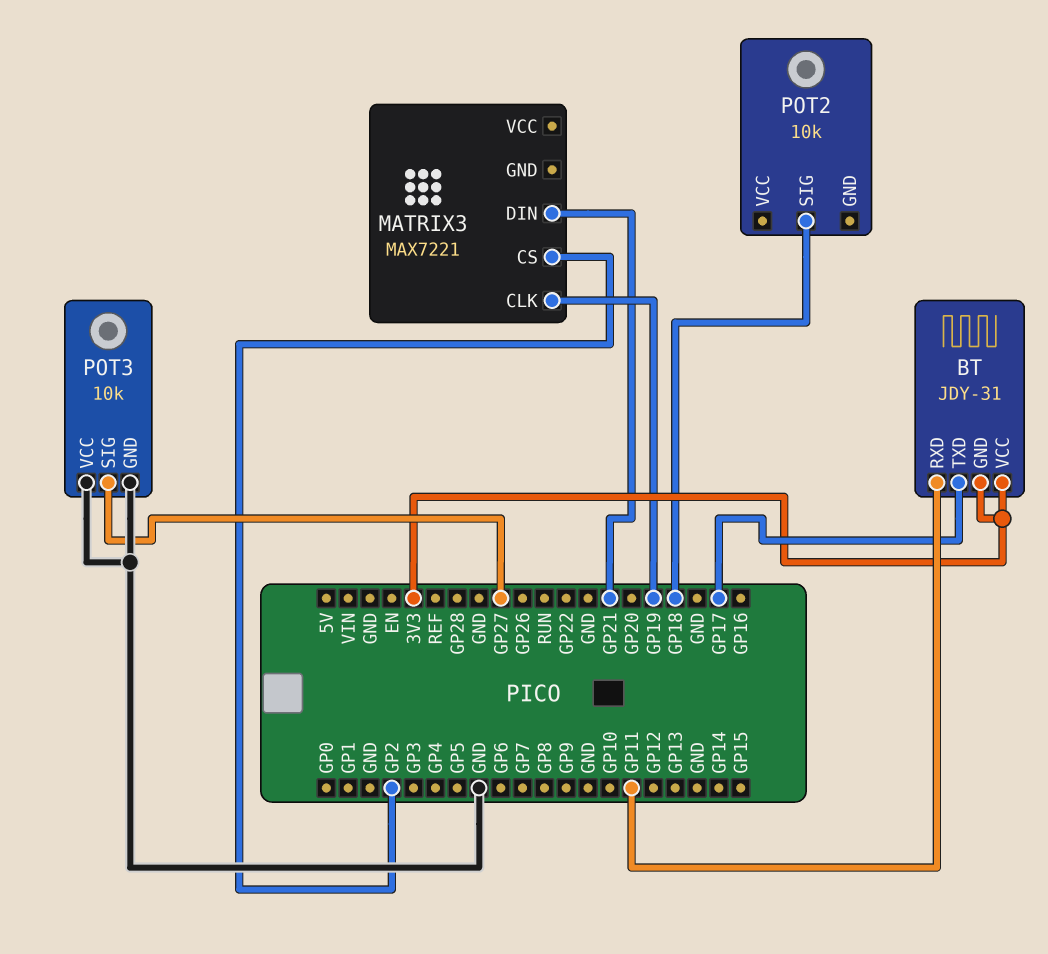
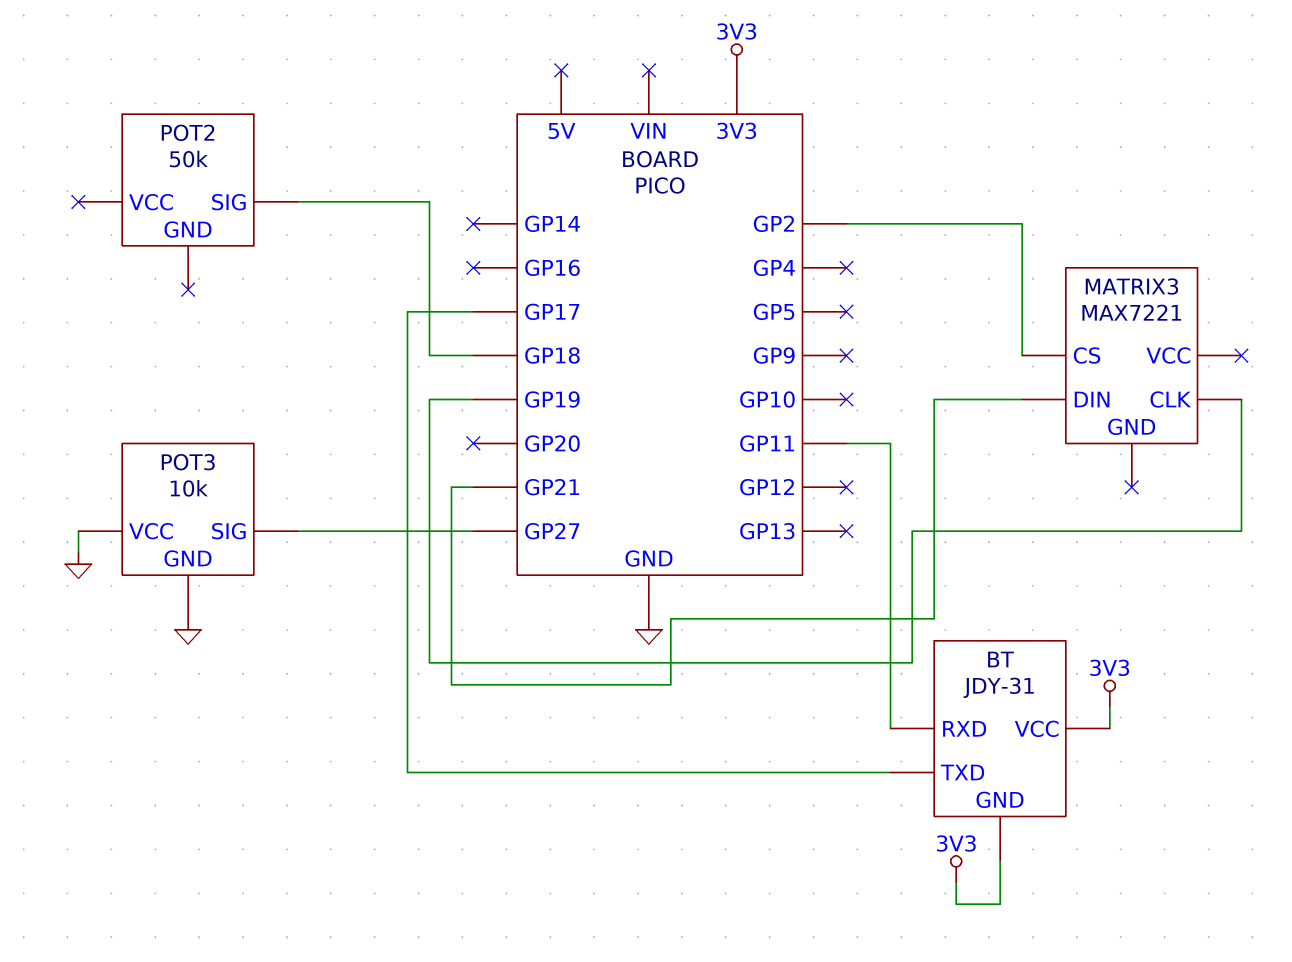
POT2: 10k -> 50k

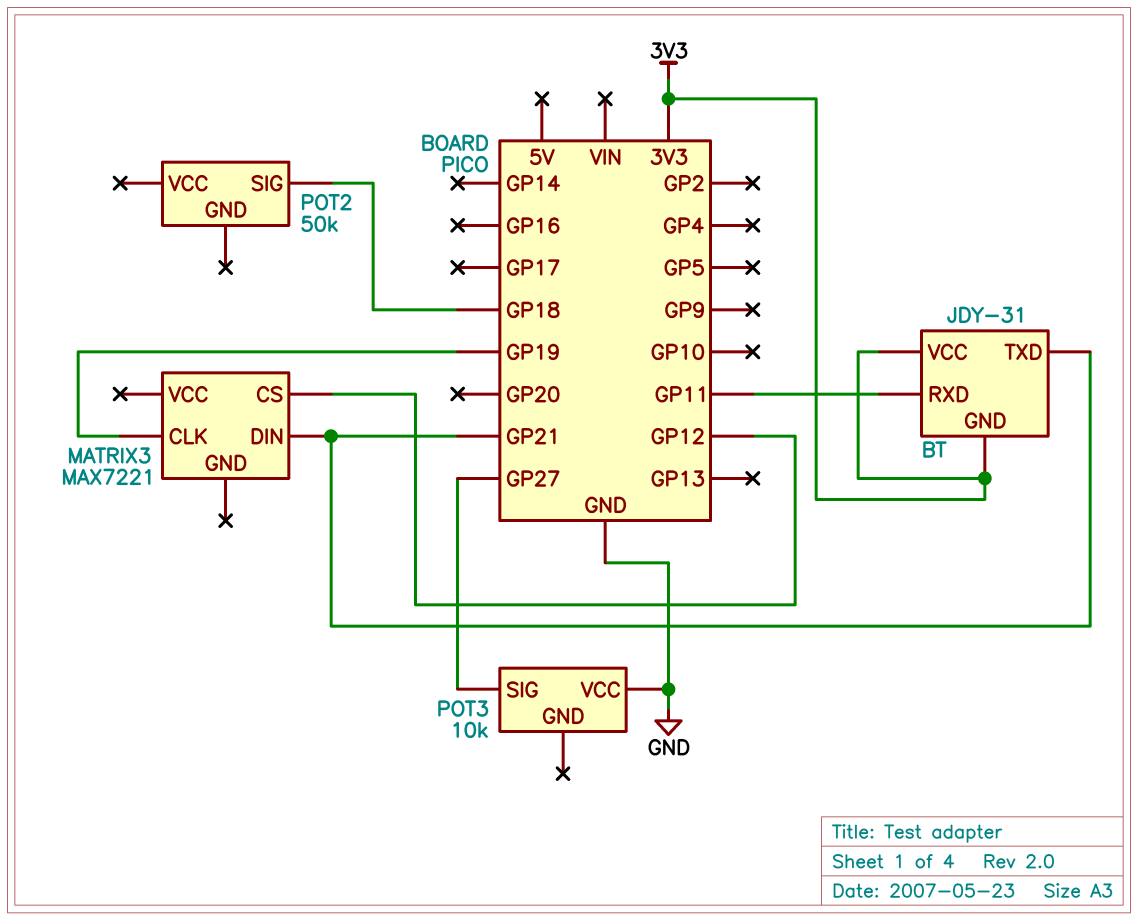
BT pin TXD: GP17 -> GP21
MATRIX3 pin CS: GP2 -> GP12
POT3 pin GND: GND -> none

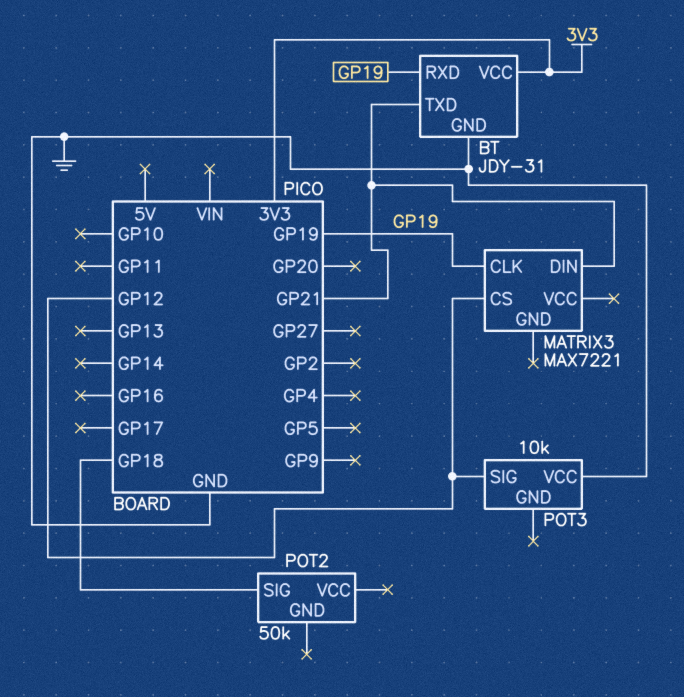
BT pin GND: 3V3 -> GND
BT pin RXD: GP11 -> GP19
POT3 pin SIG: GP27 -> GP12

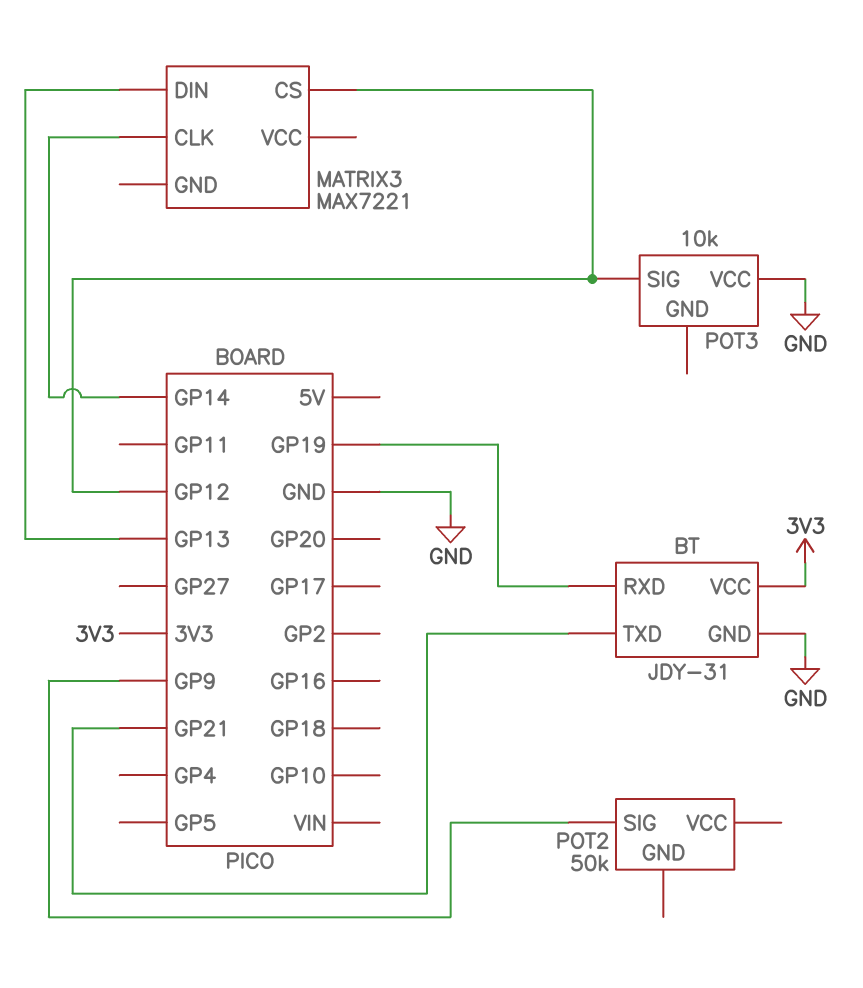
MATRIX3 pin CLK: GP19 -> GP14
MATRIX3 pin DIN: GP21 -> GP13
POT2 pin SIG: GP18 -> GP9

